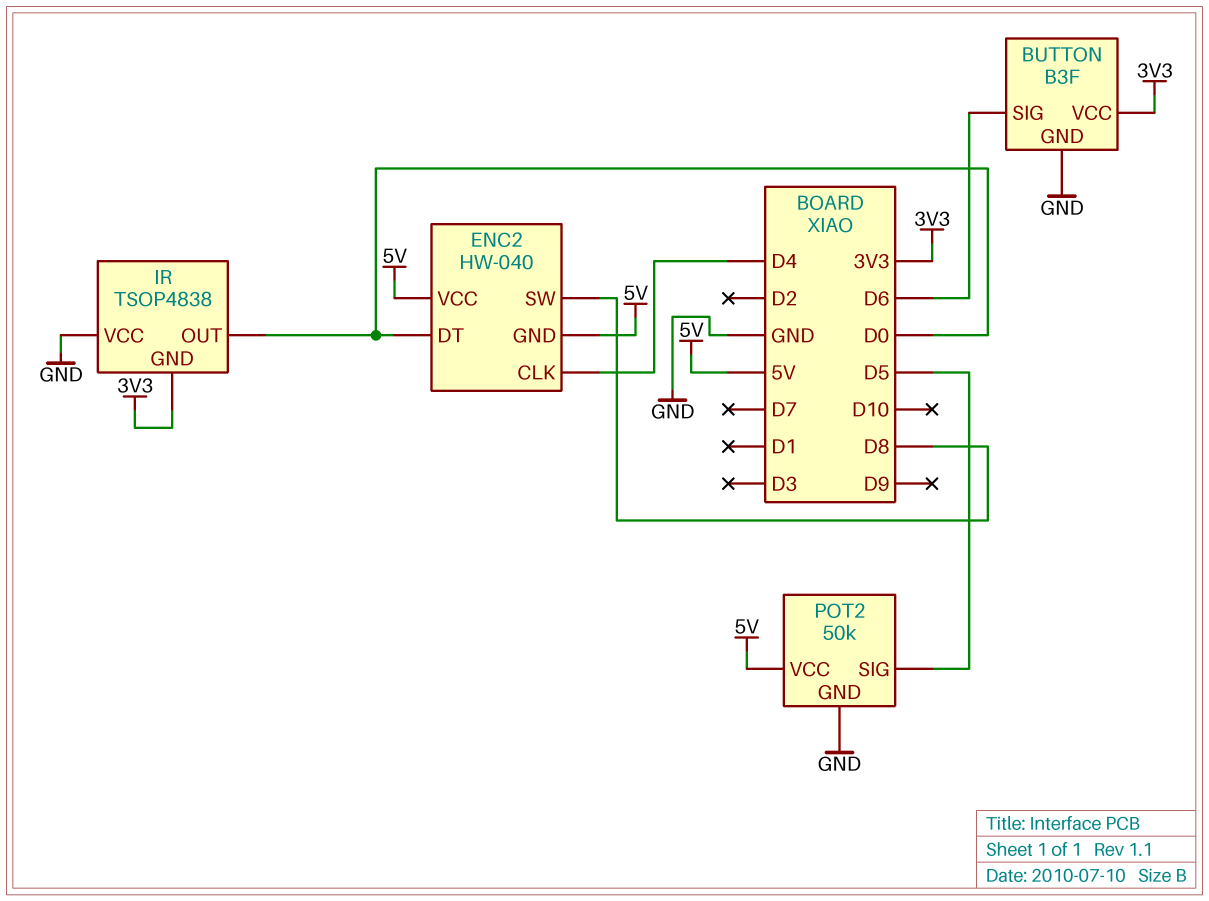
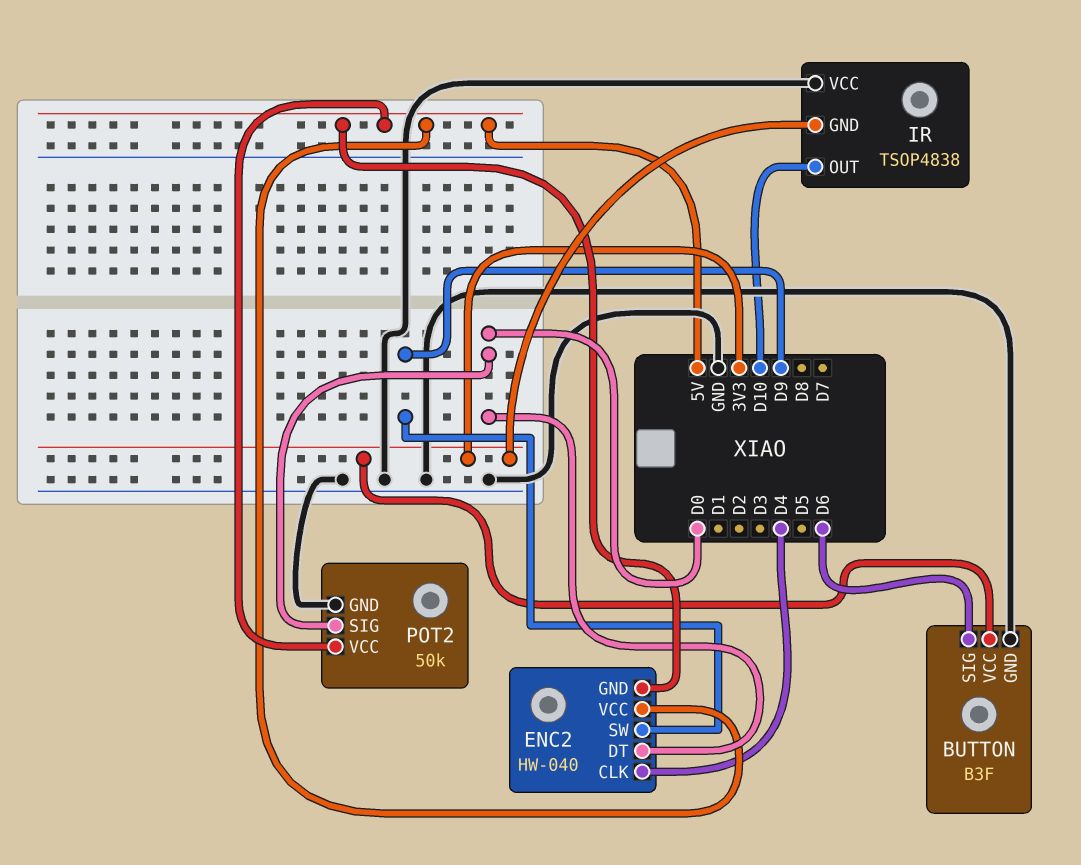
ENC2 pin SW: D8 -> D9
IR pin OUT: D0 -> D10
POT2 pin SIG: D5 -> D0

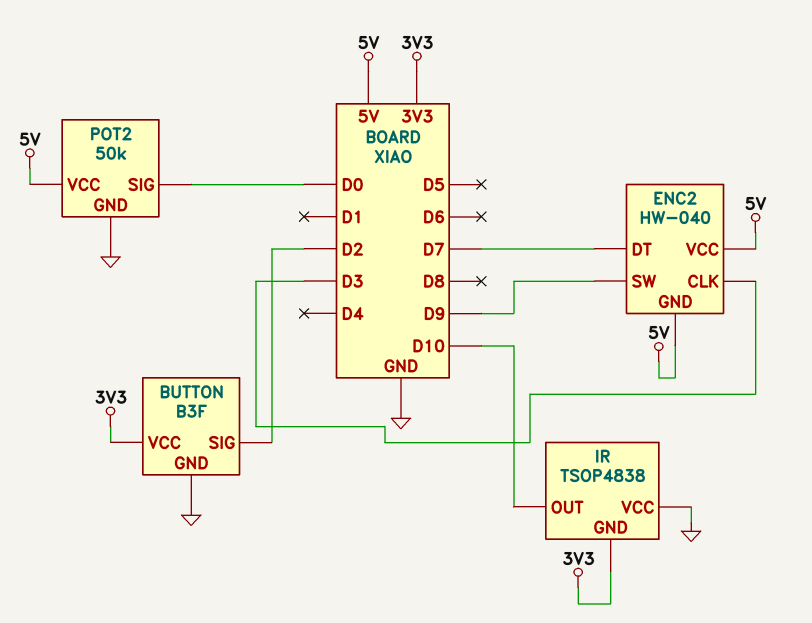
BUTTON pin SIG: D6 -> D2
ENC2 pin CLK: D4 -> D3
ENC2 pin DT: D0 -> D7

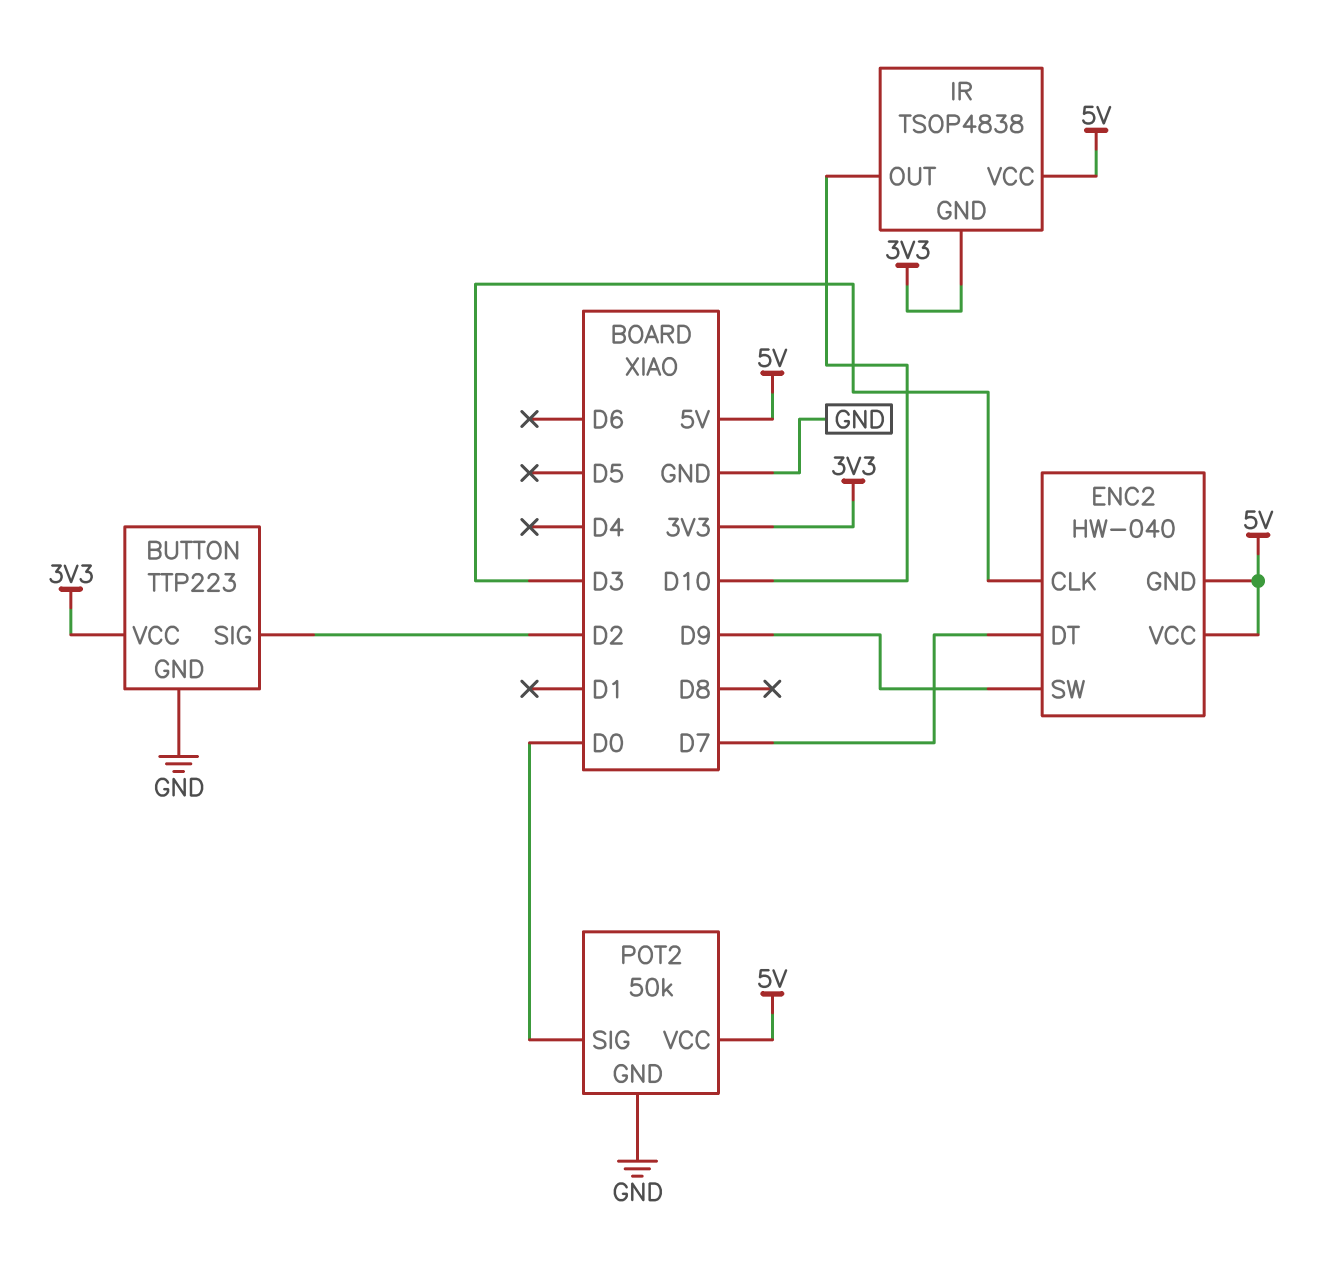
BUTTON: B3F -> TTP223
IR pin VCC: GND -> 5V

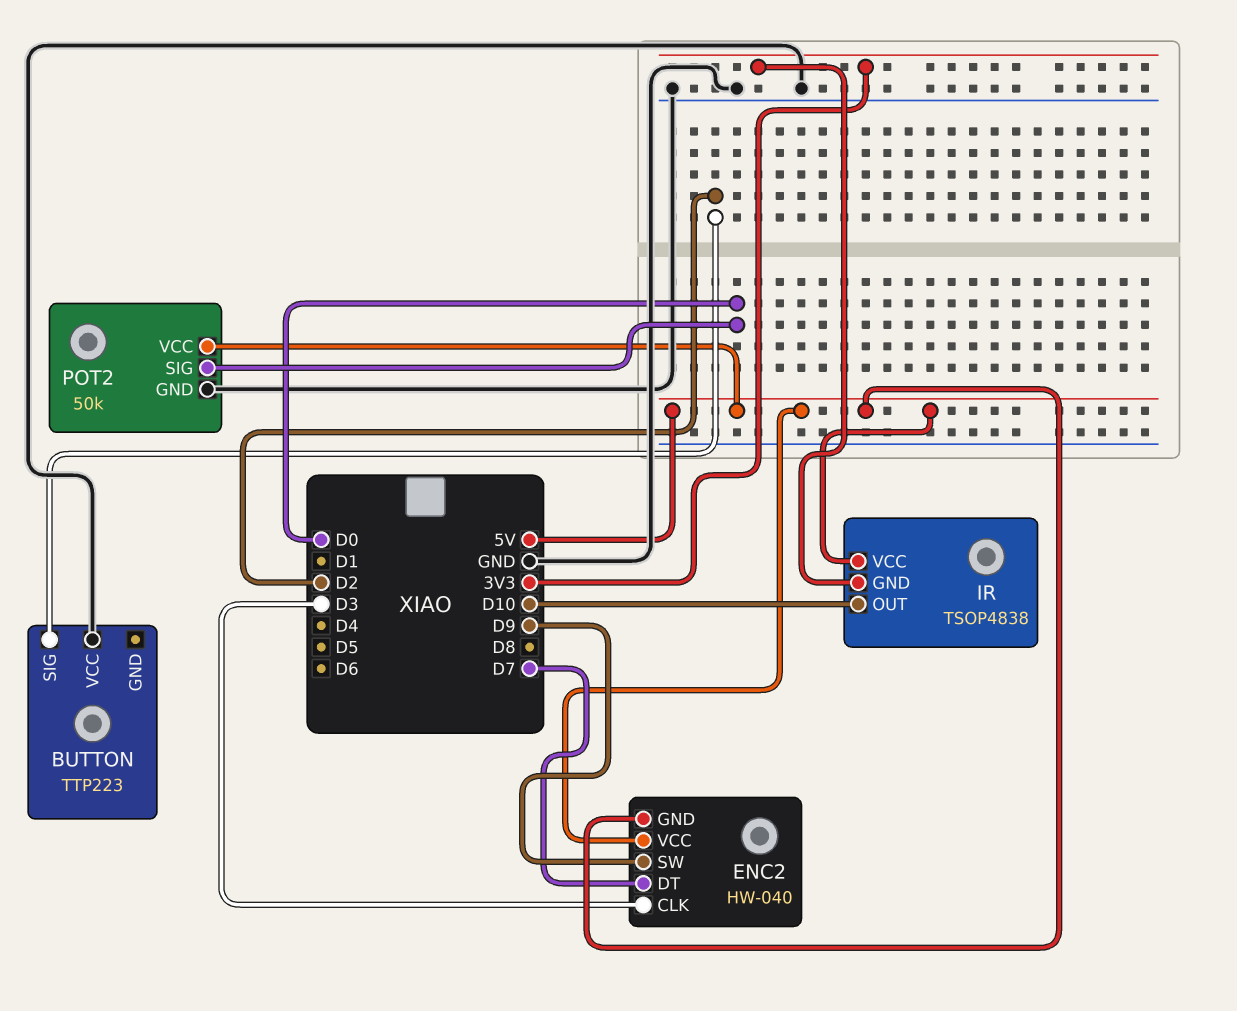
BUTTON pin GND: GND -> none
BUTTON pin VCC: 3V3 -> GND

